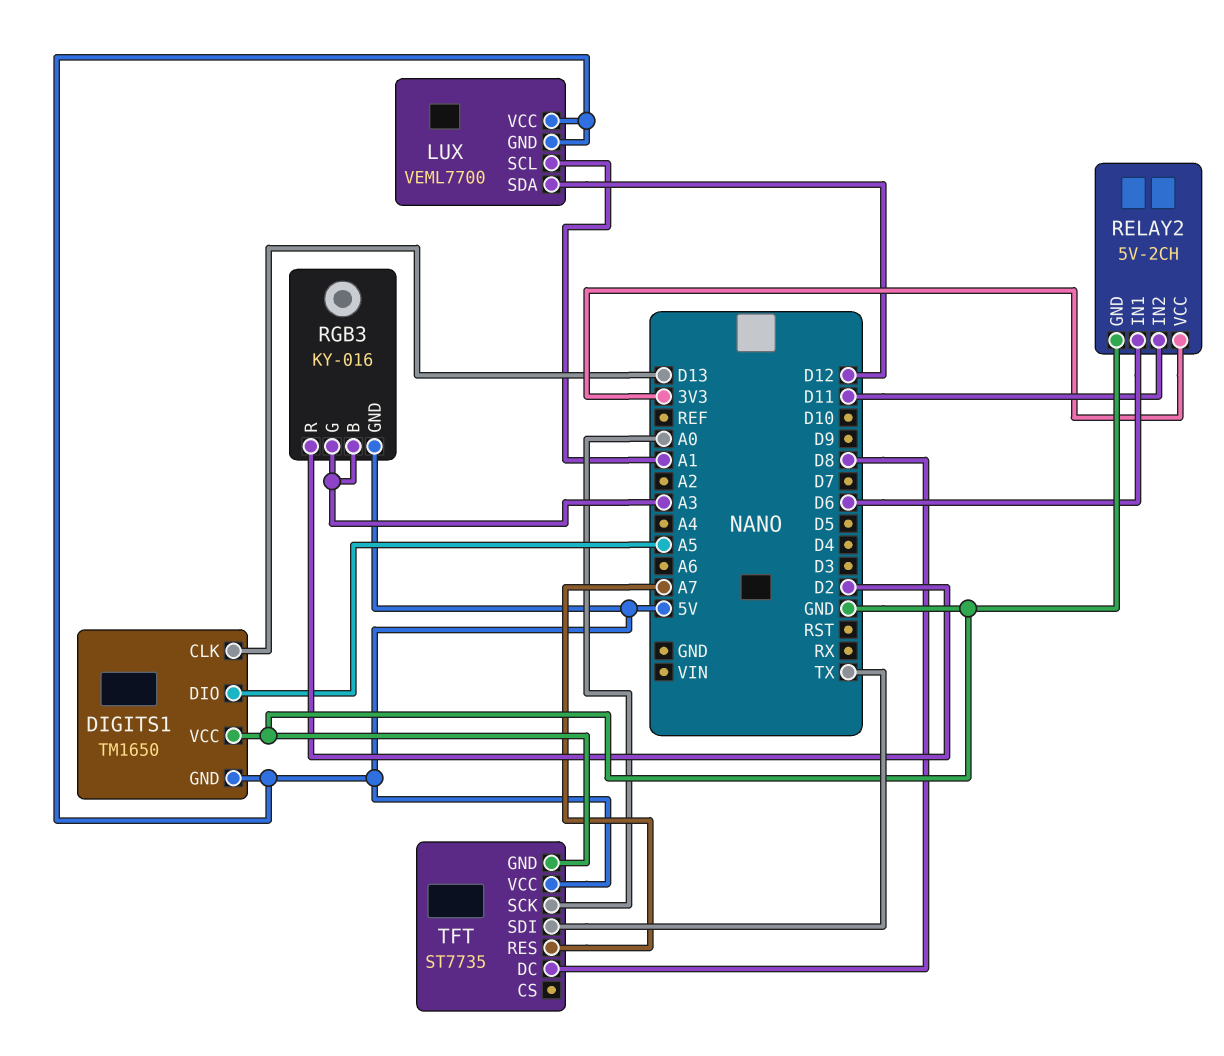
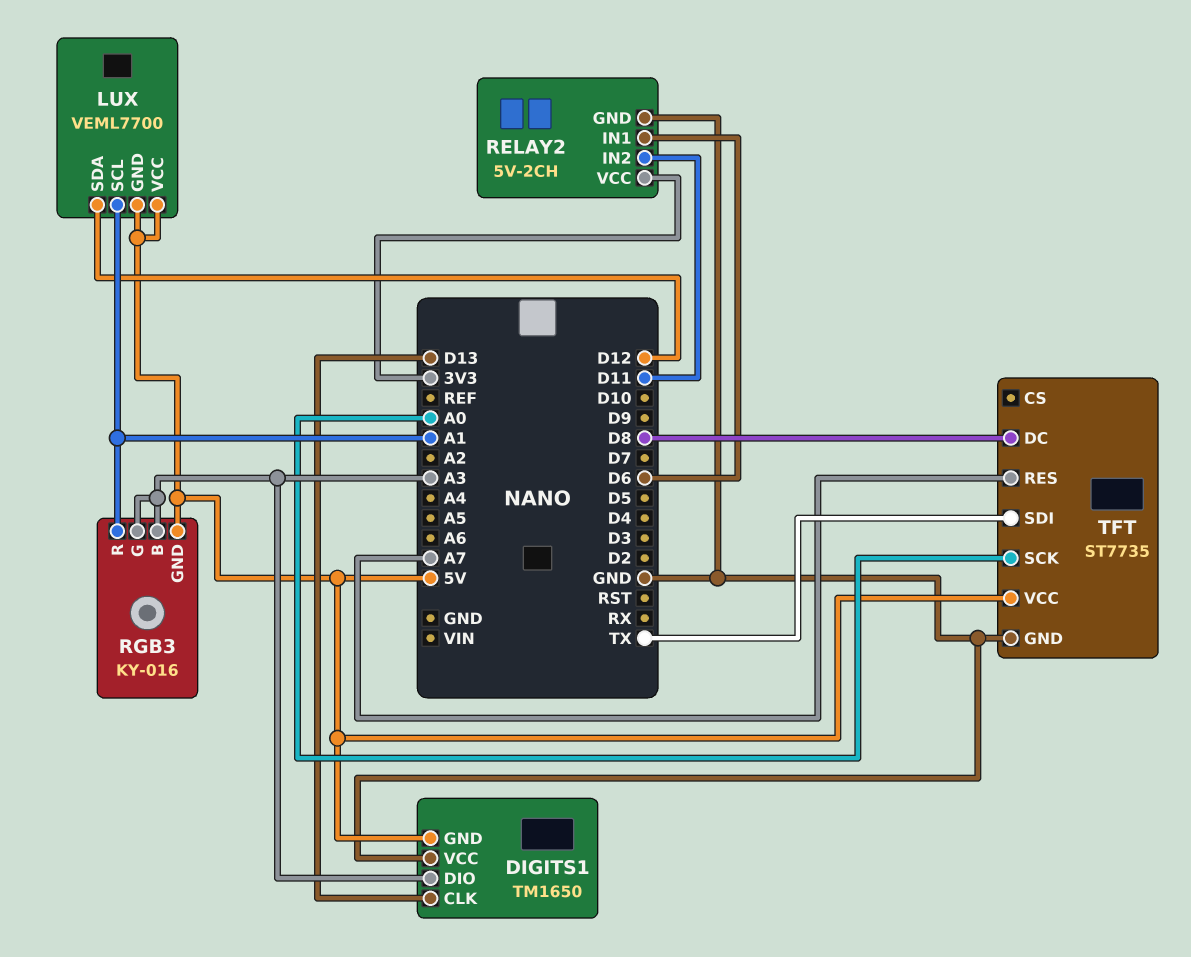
DIGITS1 pin DIO: A5 -> A3
RGB3 pin R: D2 -> A1

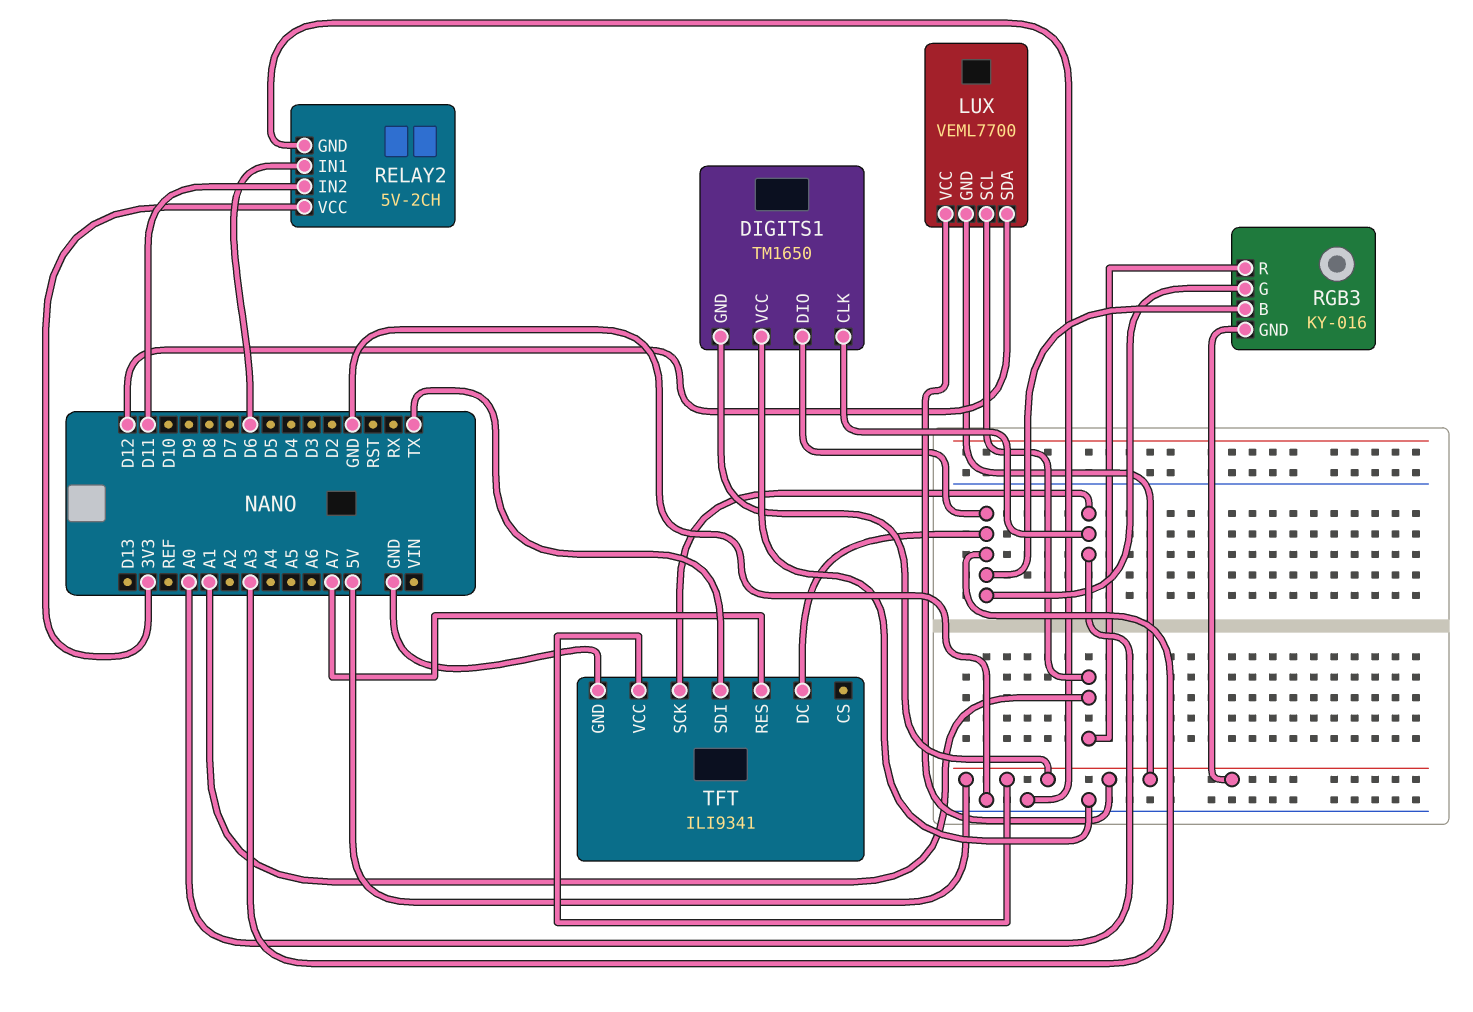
DIGITS1 pin CLK: D13 -> A0
TFT: ST7735 -> ILI9341
TFT pin DC: D8 -> A3

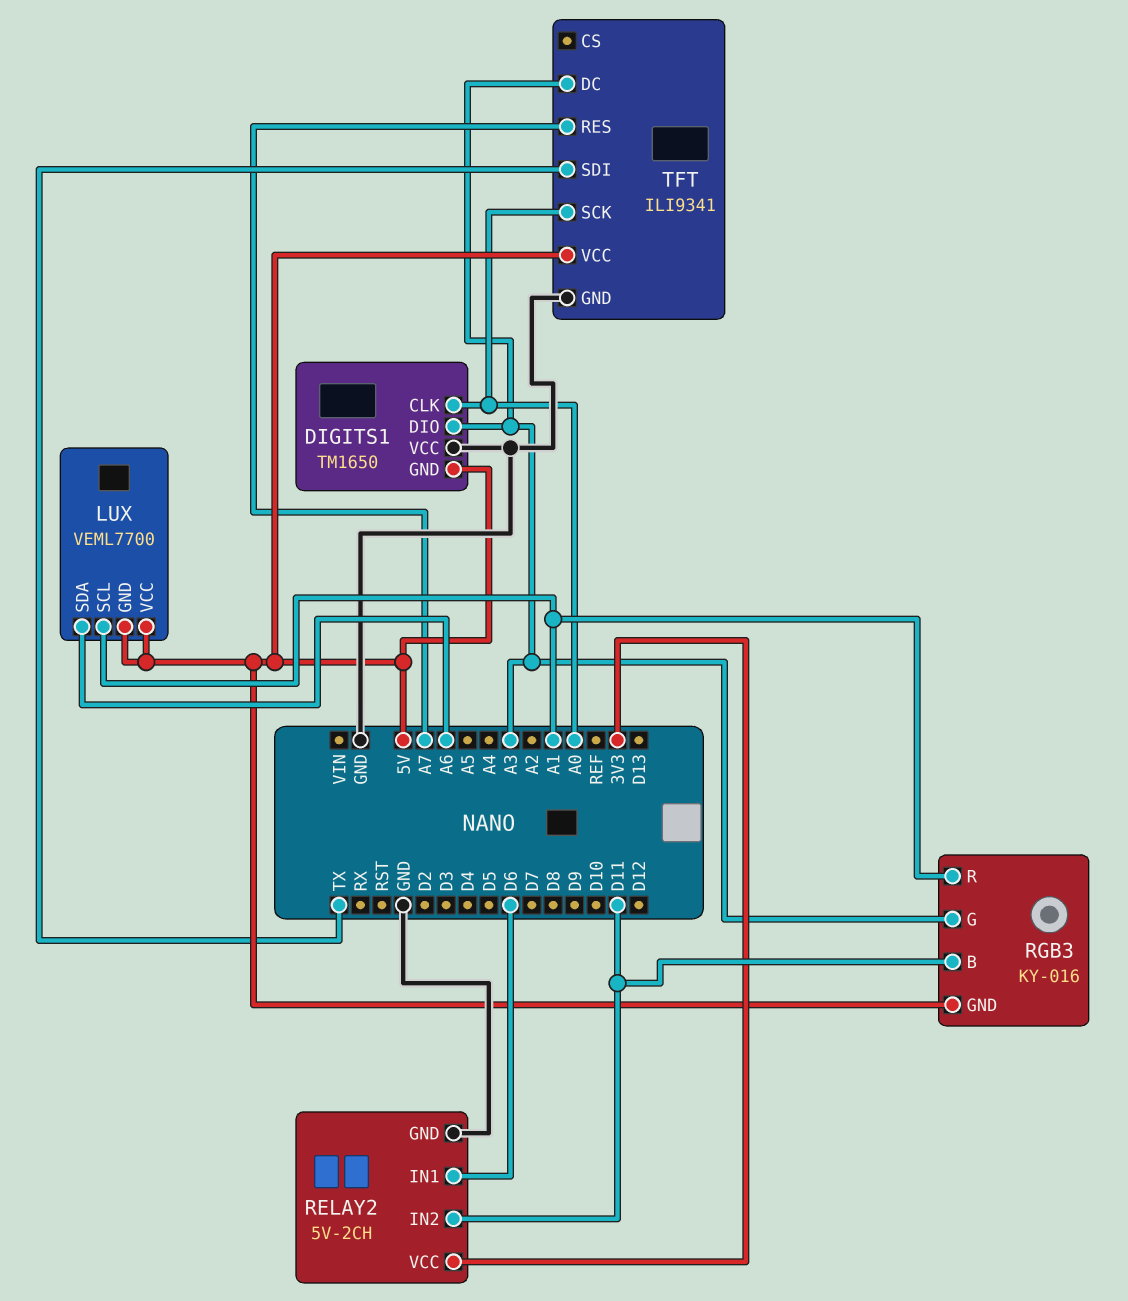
LUX pin SDA: D12 -> A6
RGB3 pin B: A3 -> D11

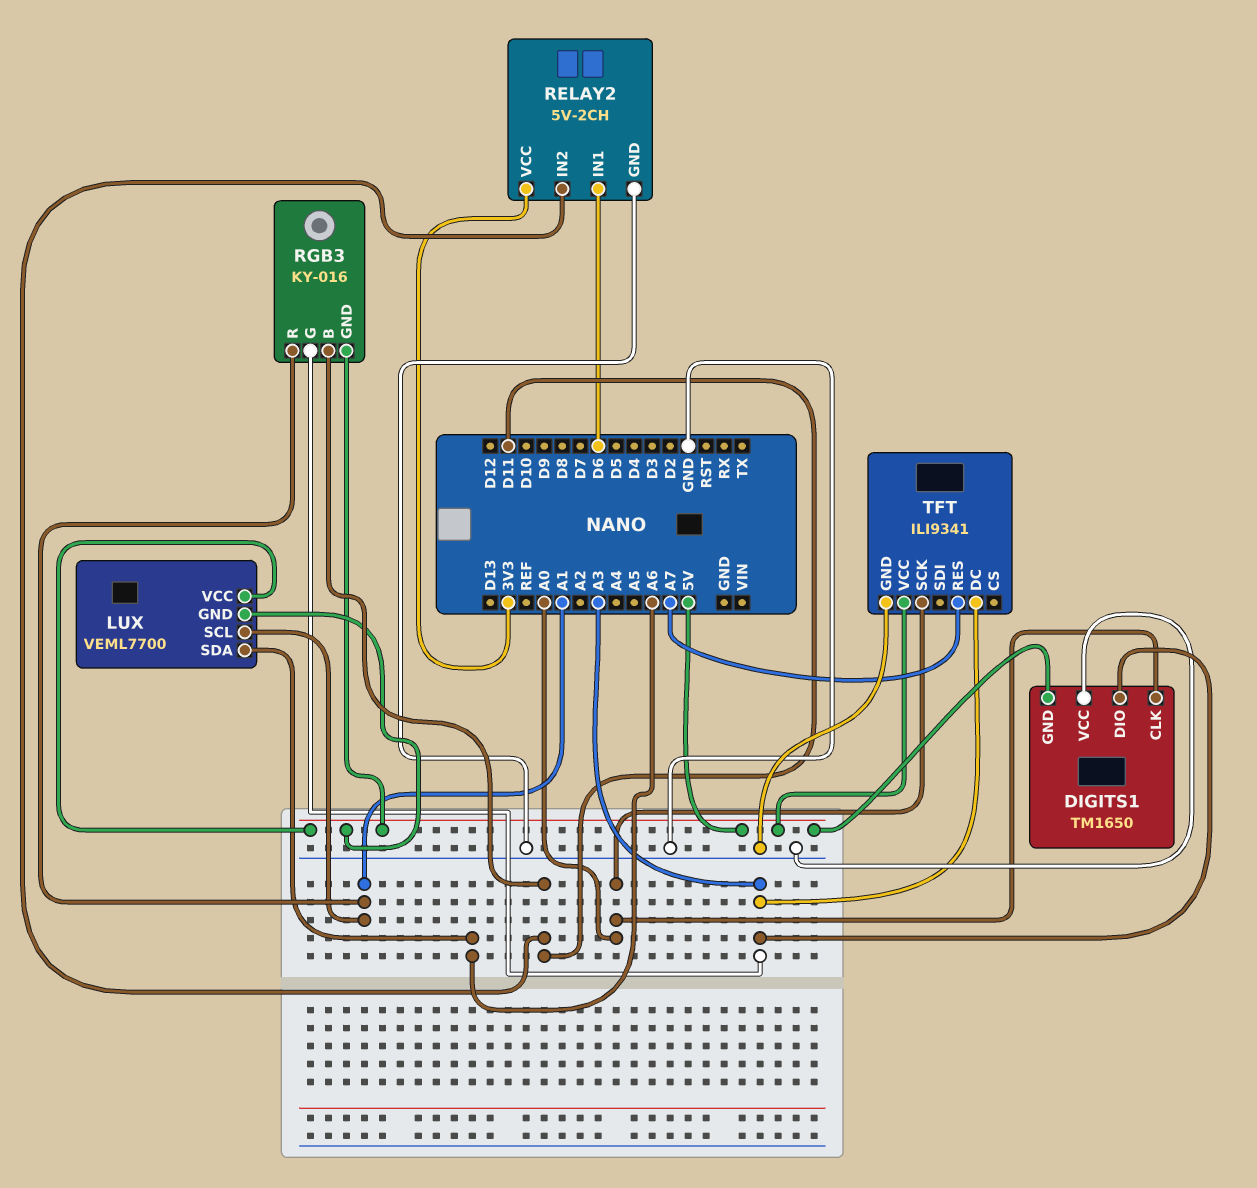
TFT pin SDI: TX -> none

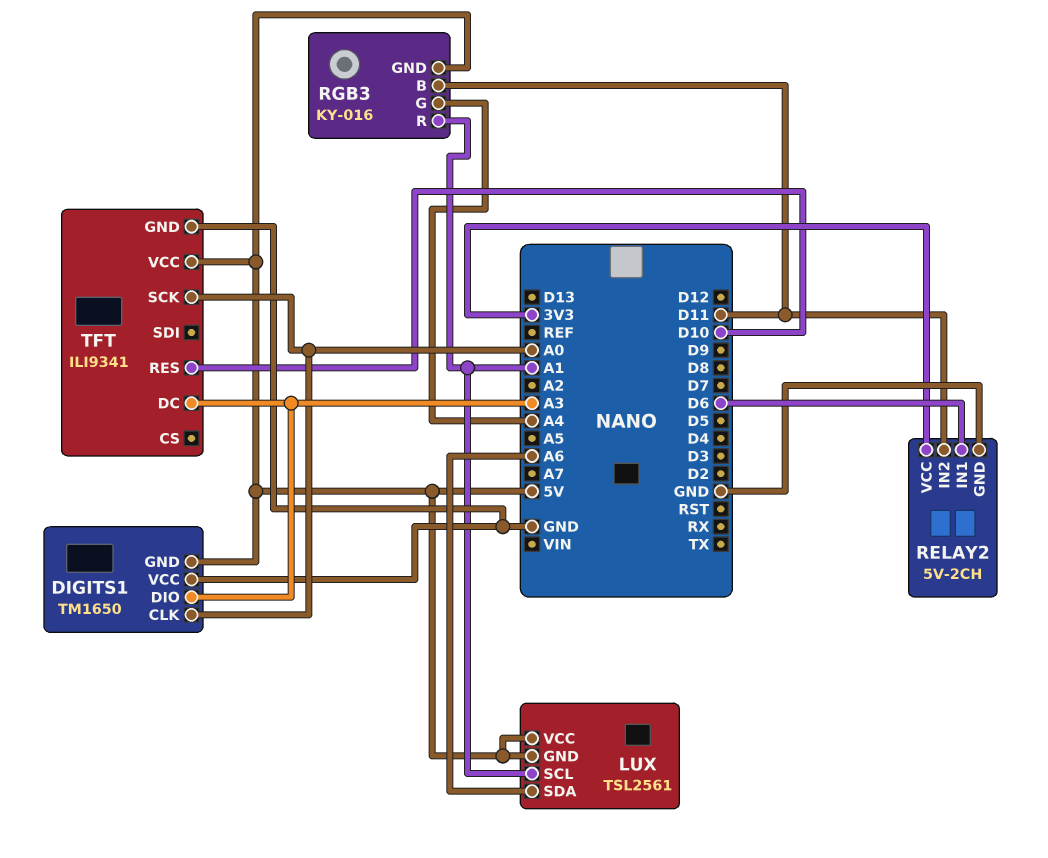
LUX: VEML7700 -> TSL2561
RGB3 pin G: A3 -> A4
TFT pin RES: A7 -> D10

